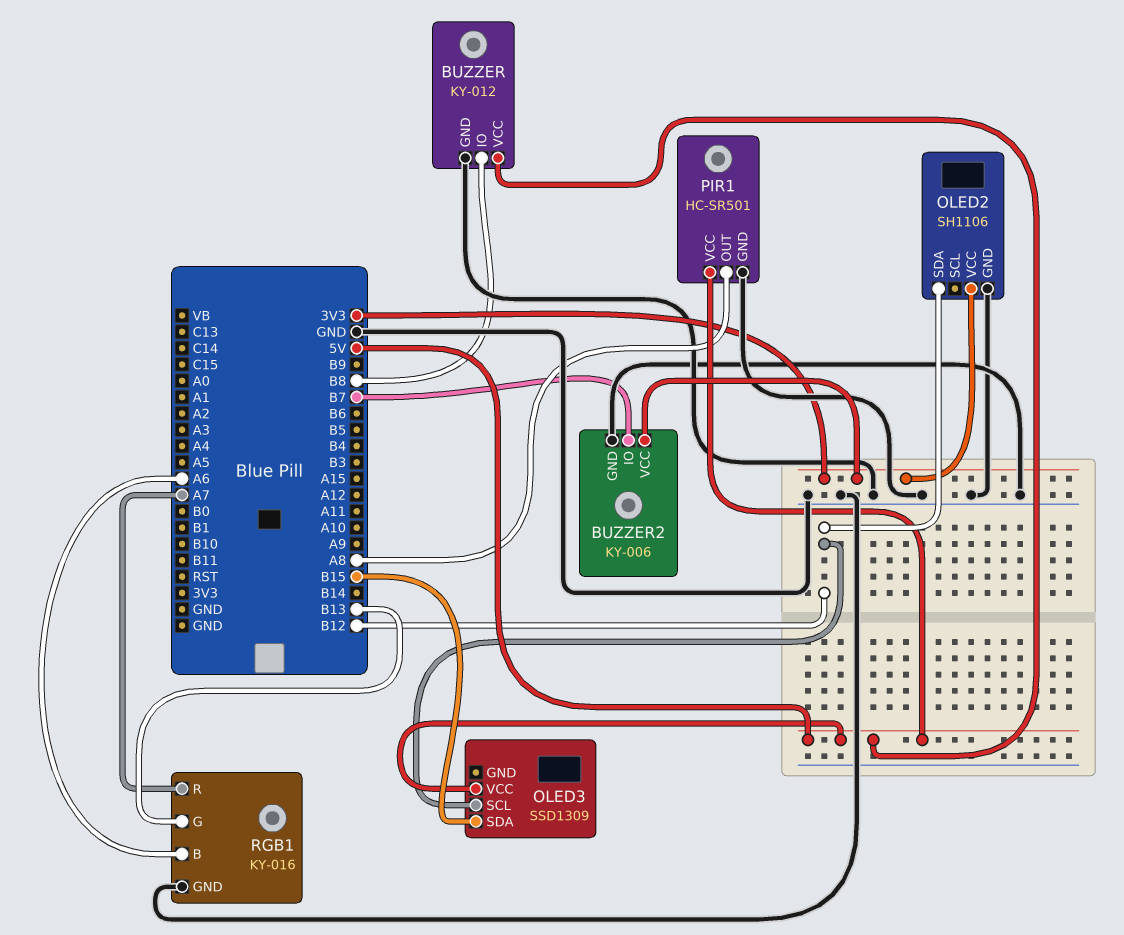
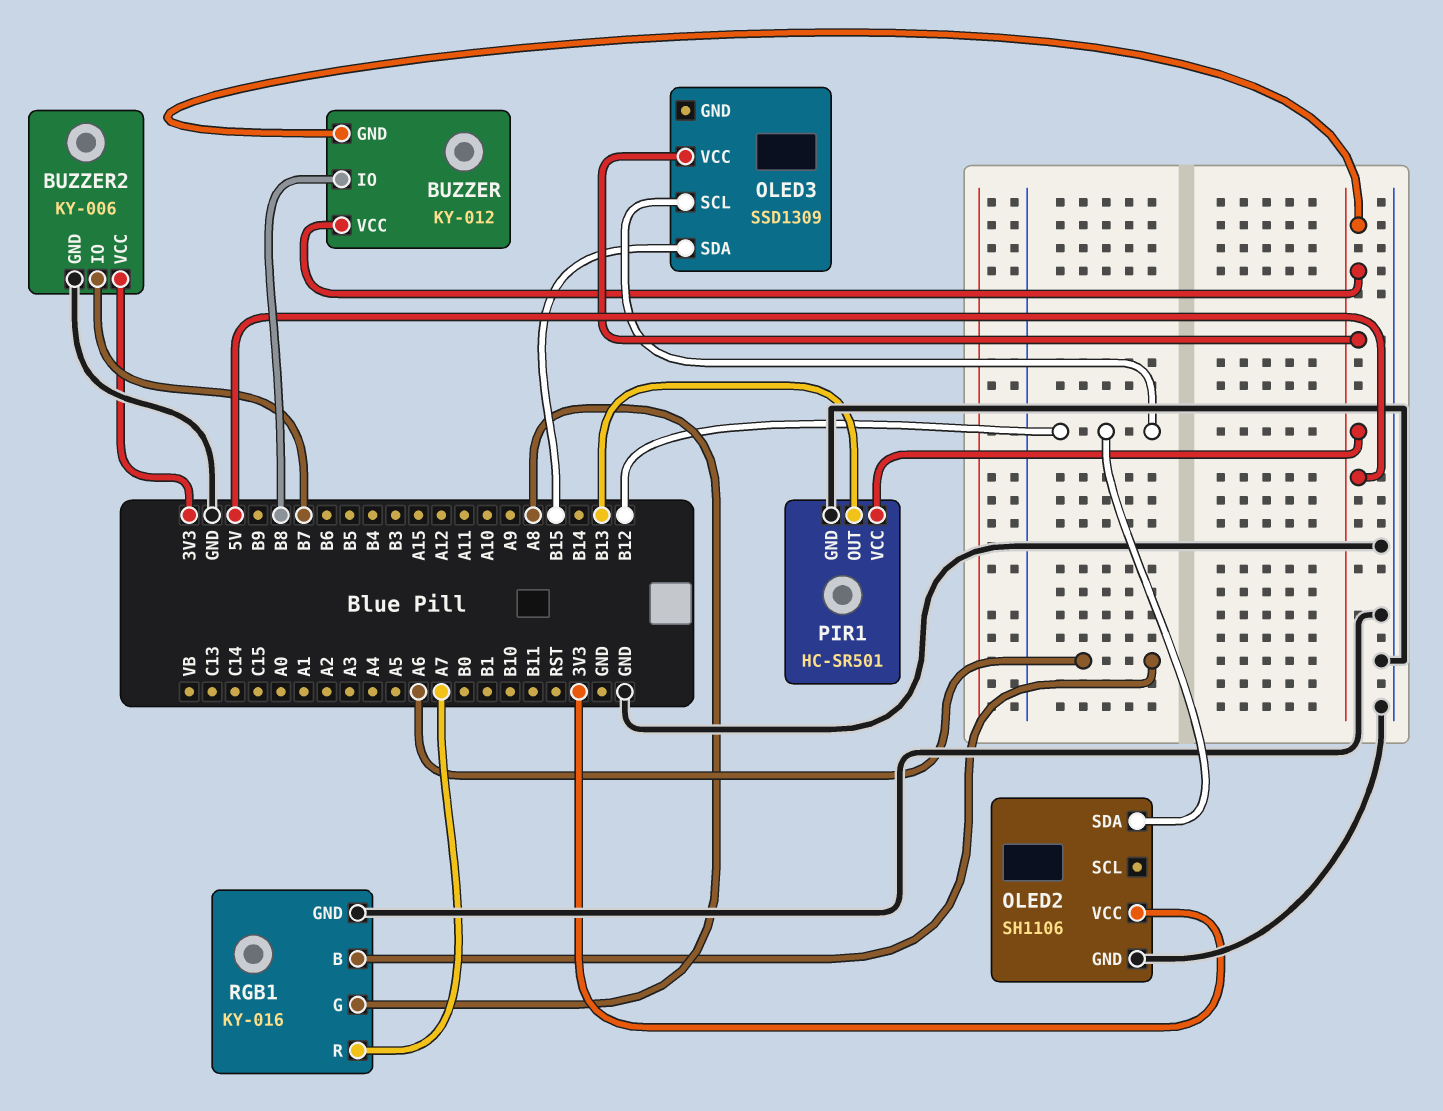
BUZZER pin GND: GND -> 5V
PIR1 pin OUT: A8 -> B13
RGB1 pin G: B13 -> A8

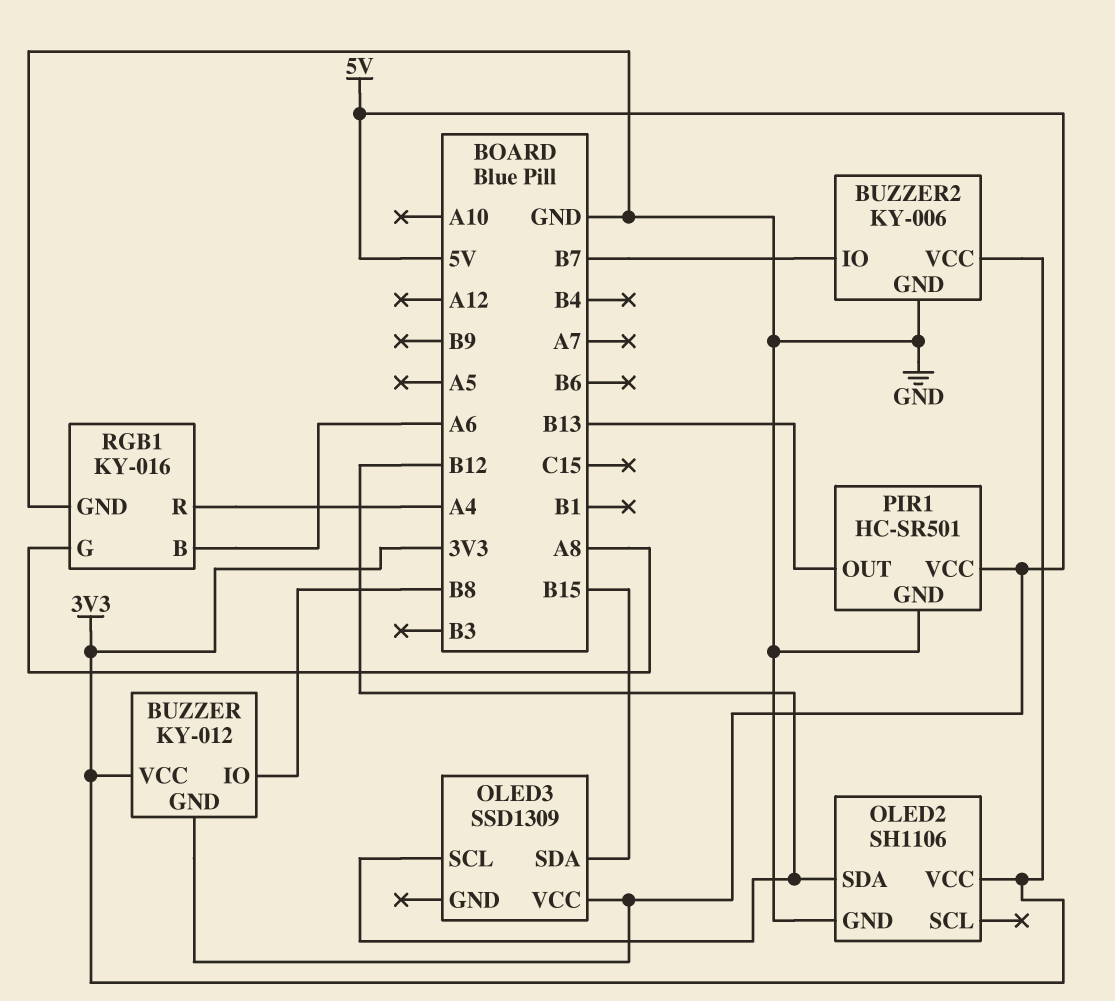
BUZZER pin VCC: 5V -> 3V3
RGB1 pin R: A7 -> A4

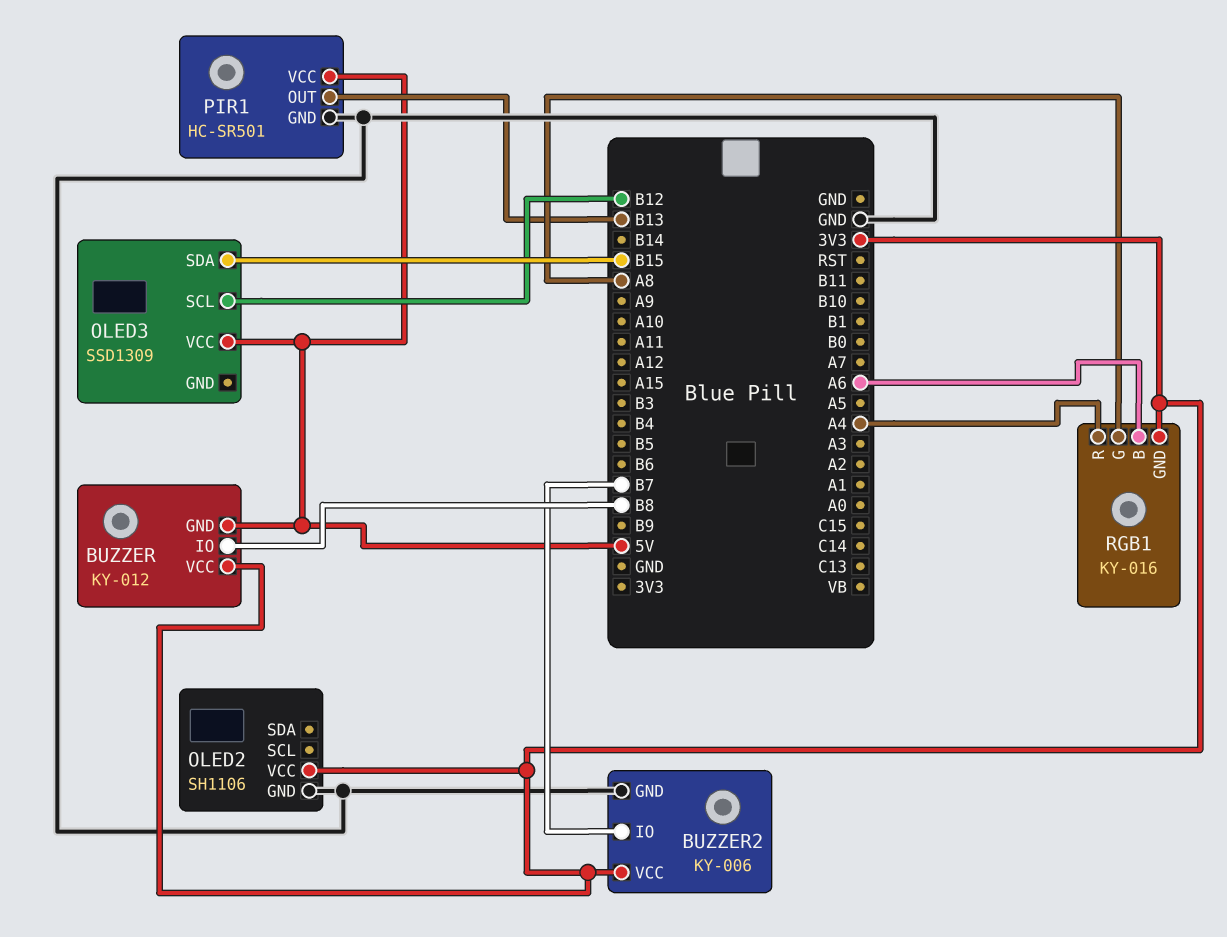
OLED2 pin SDA: B12 -> none
RGB1 pin GND: GND -> 3V3

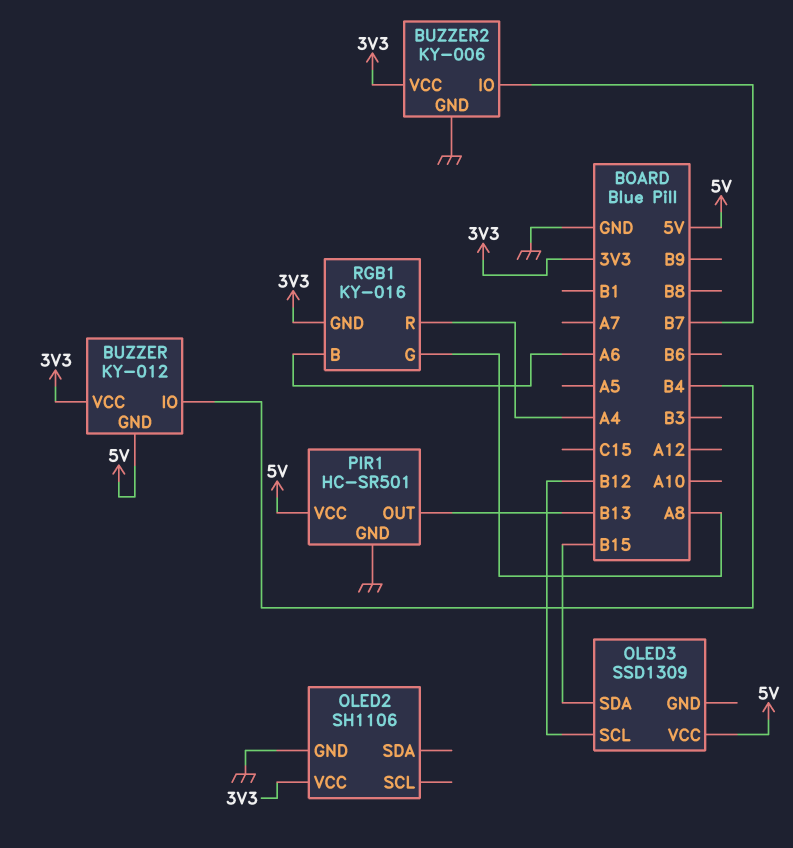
BUZZER pin IO: B8 -> B4

